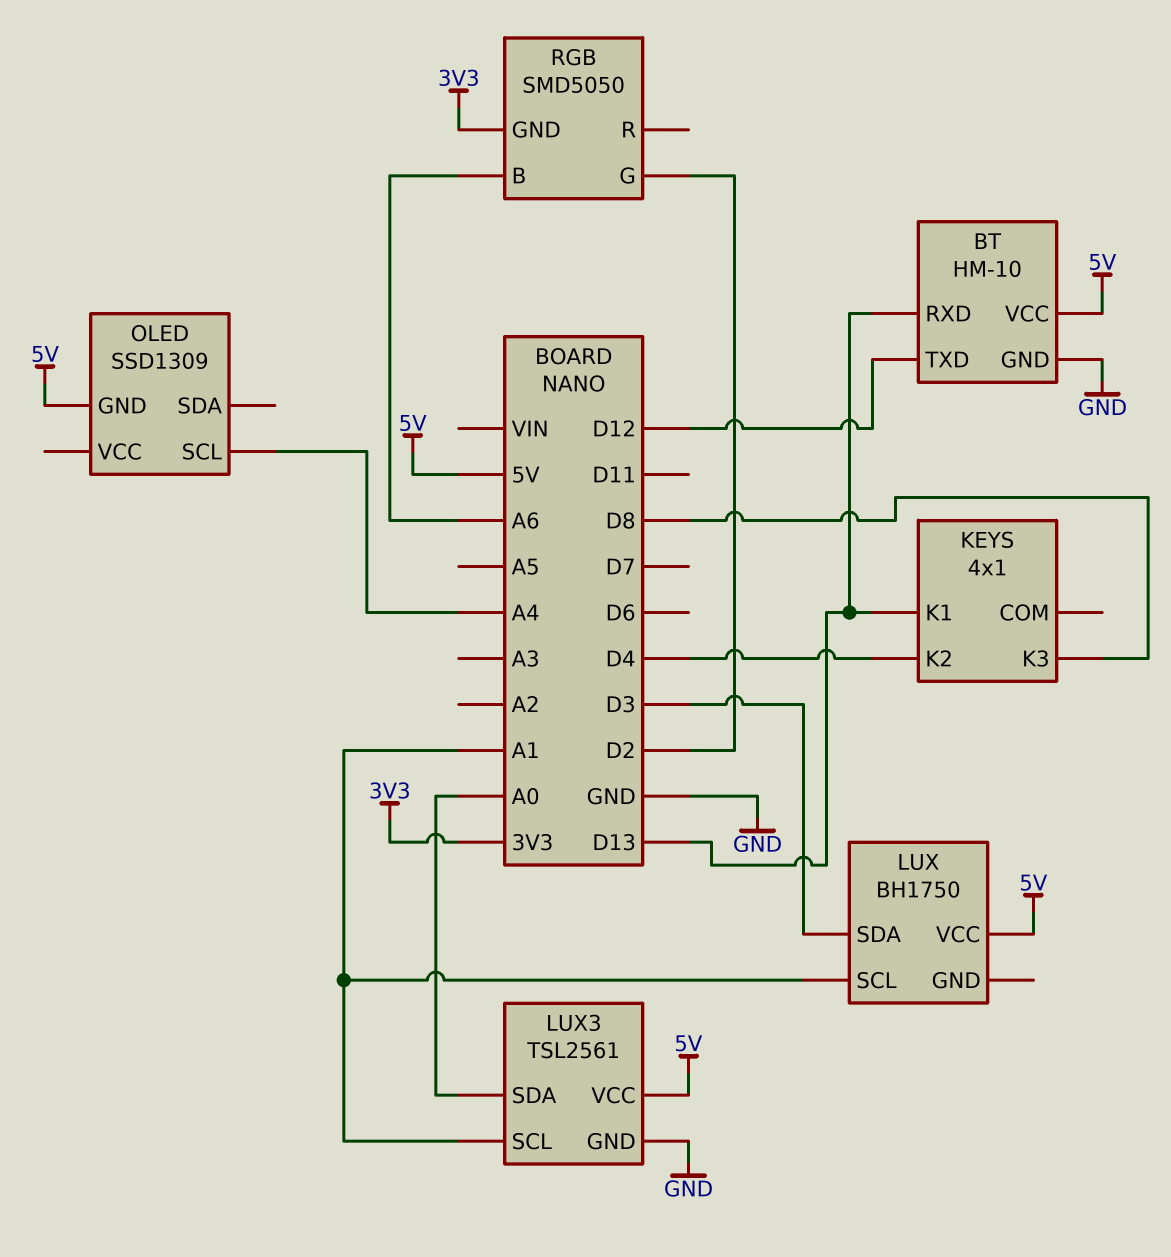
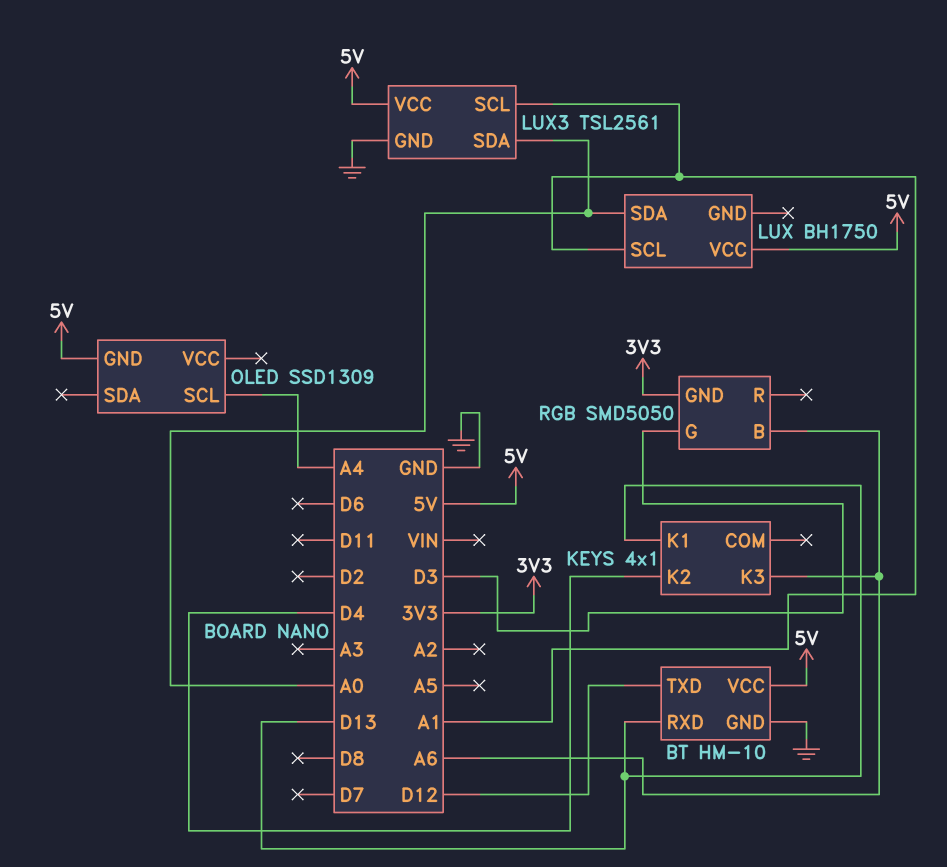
KEYS pin K3: D8 -> A6
LUX pin SDA: D3 -> A0
RGB pin G: D2 -> D3

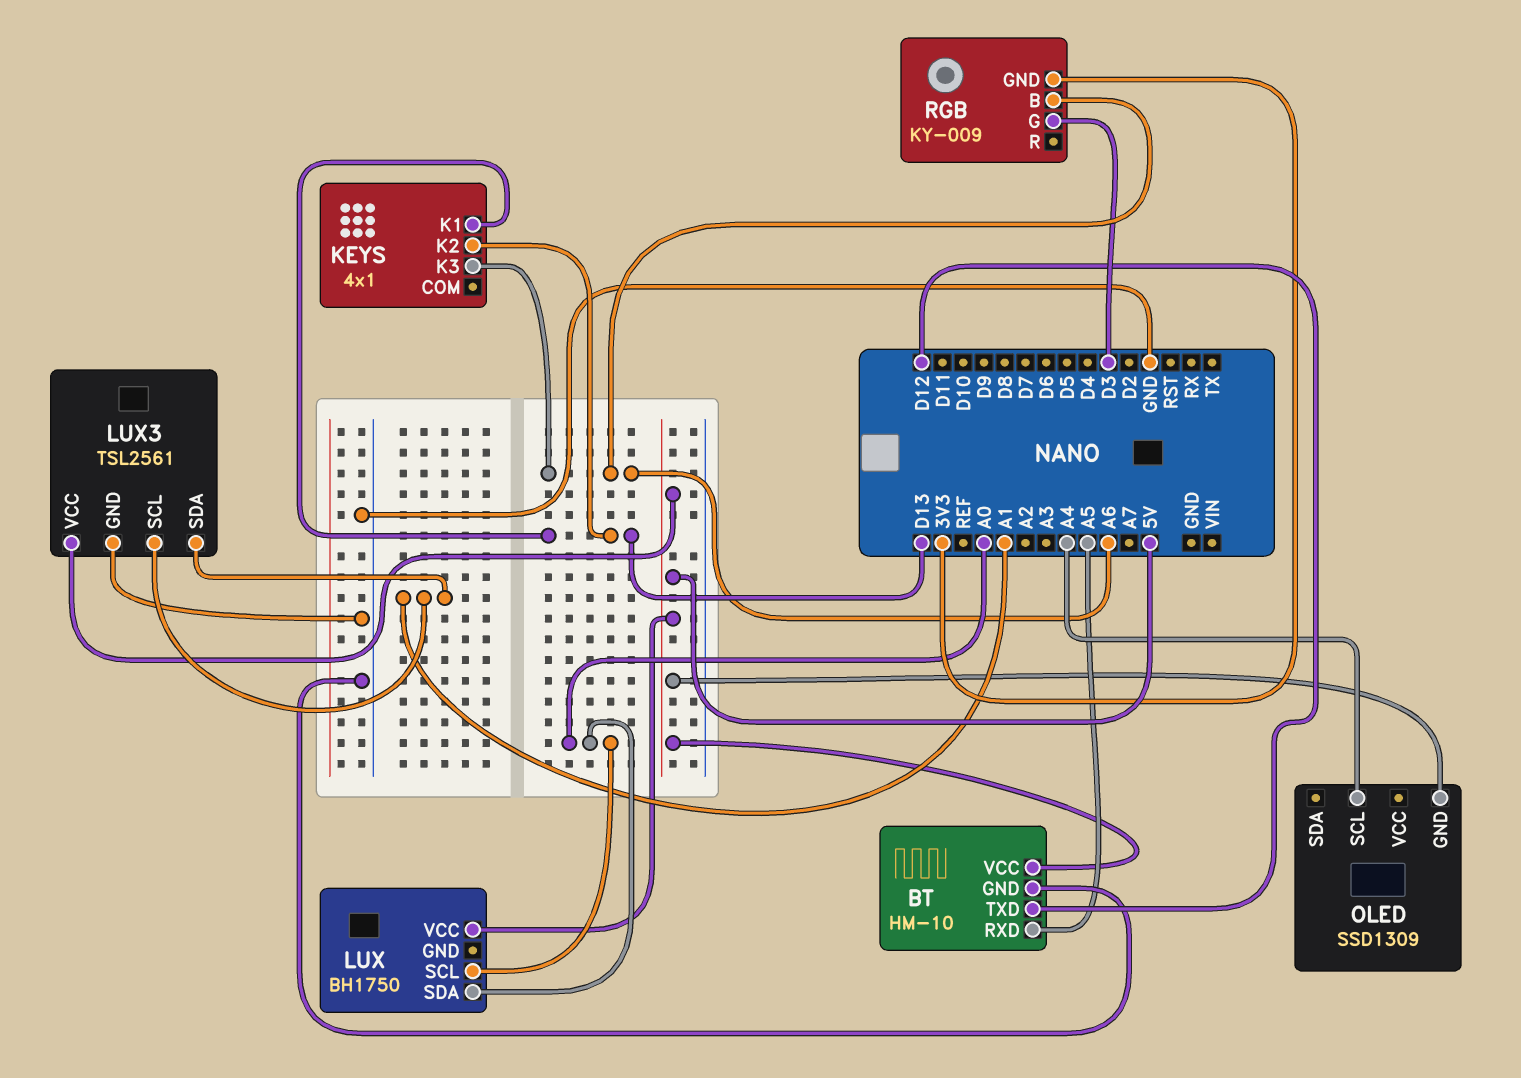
BT pin RXD: D13 -> A5
KEYS pin K2: D4 -> D13
LUX pin SCL: A1 -> A0
LUX3 pin SDA: A0 -> A1
RGB: SMD5050 -> KY-009

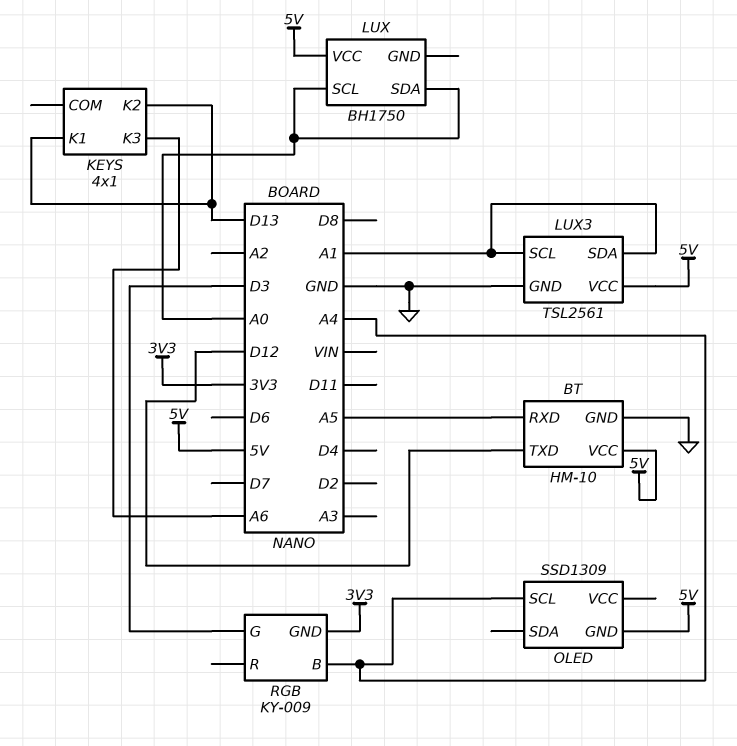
RGB pin B: A6 -> A4

